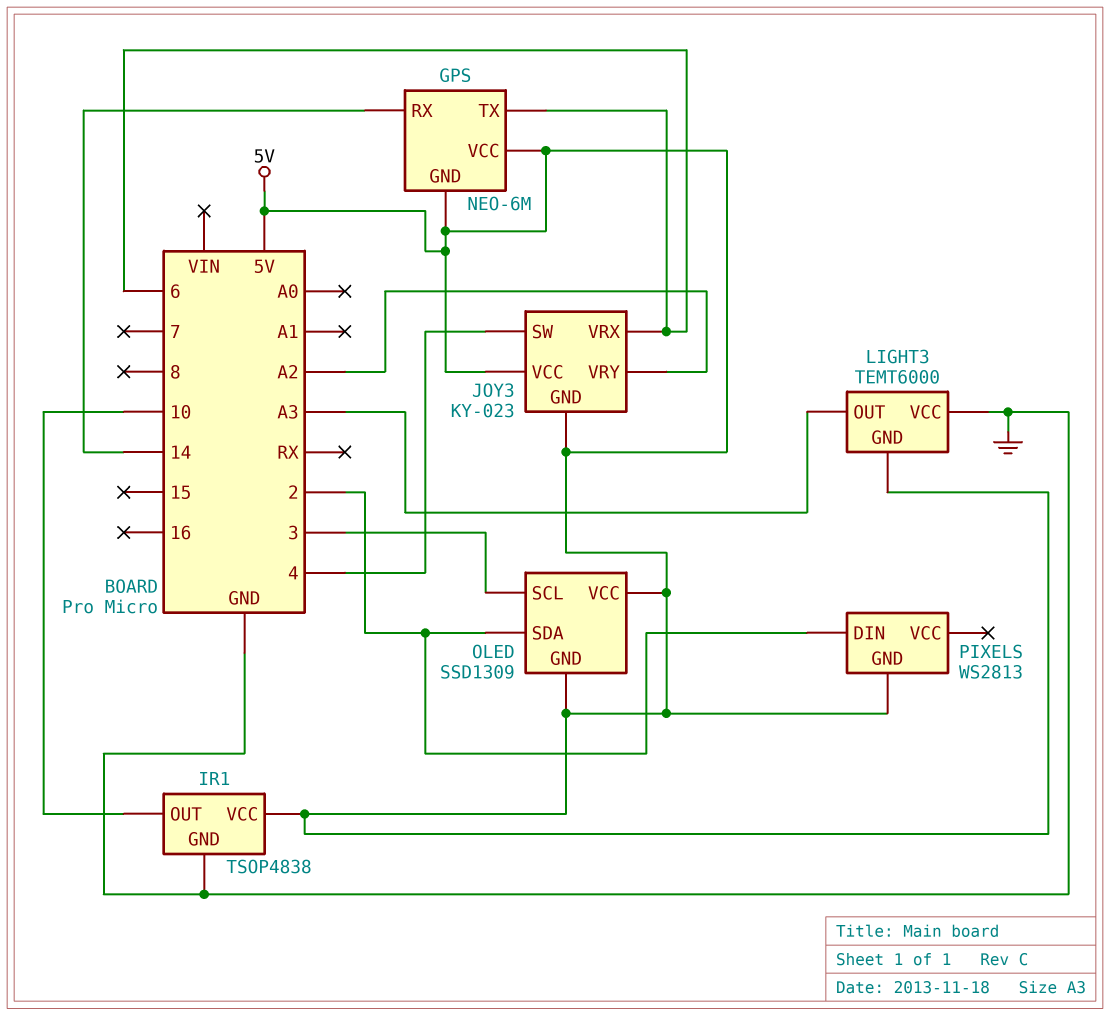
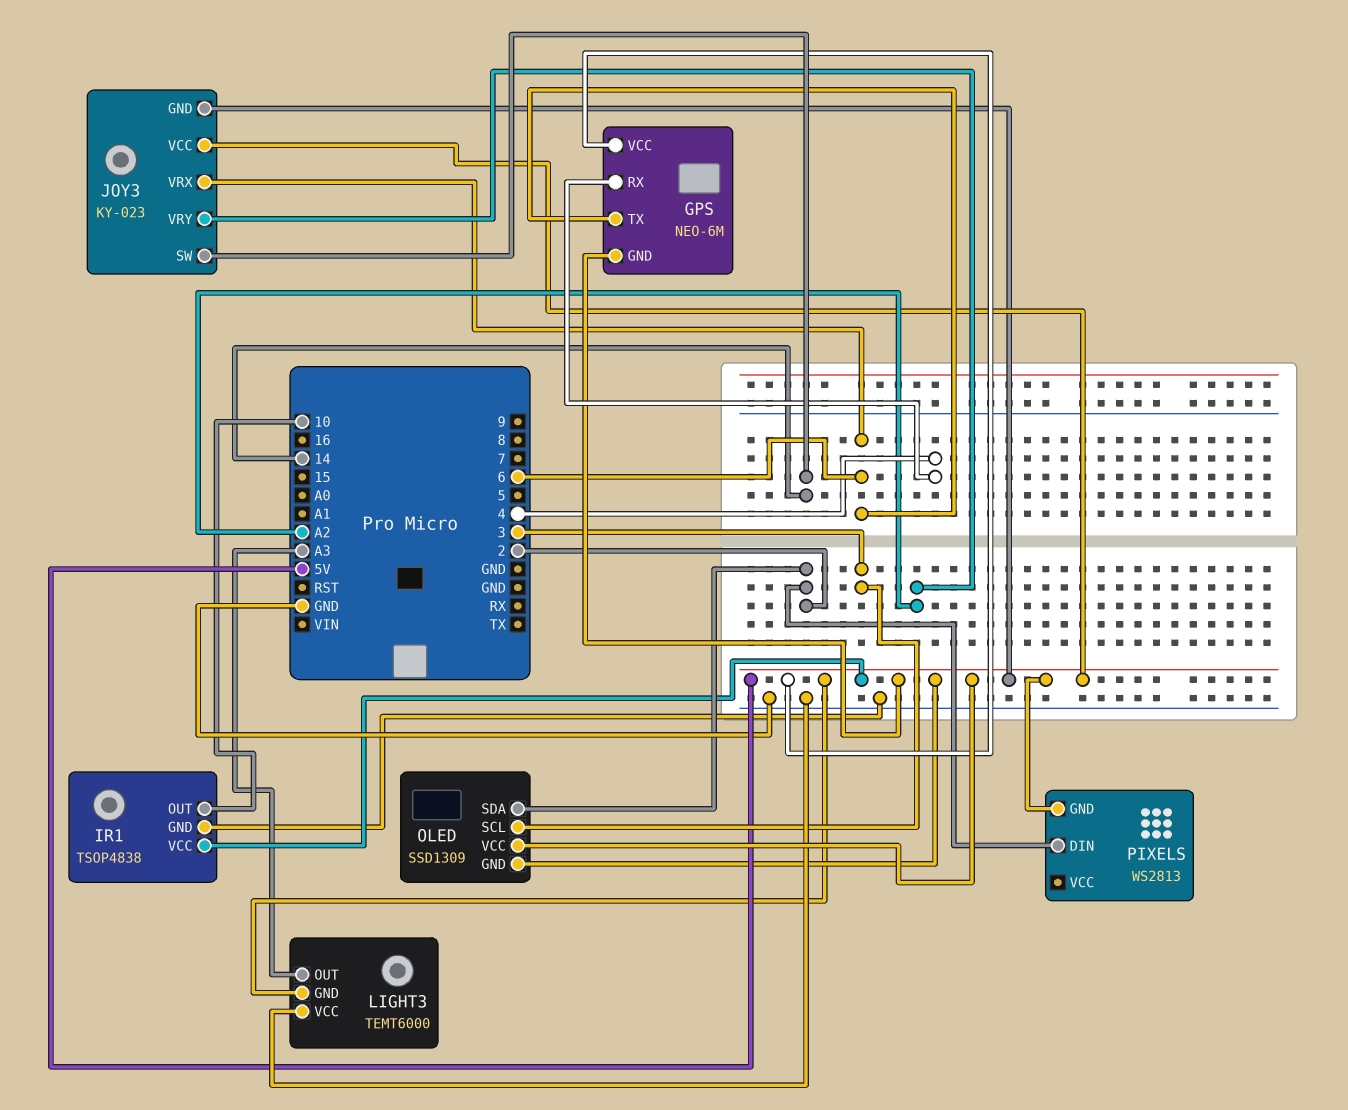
GPS pin RX: 14 -> 4
JOY3 pin SW: 4 -> 14

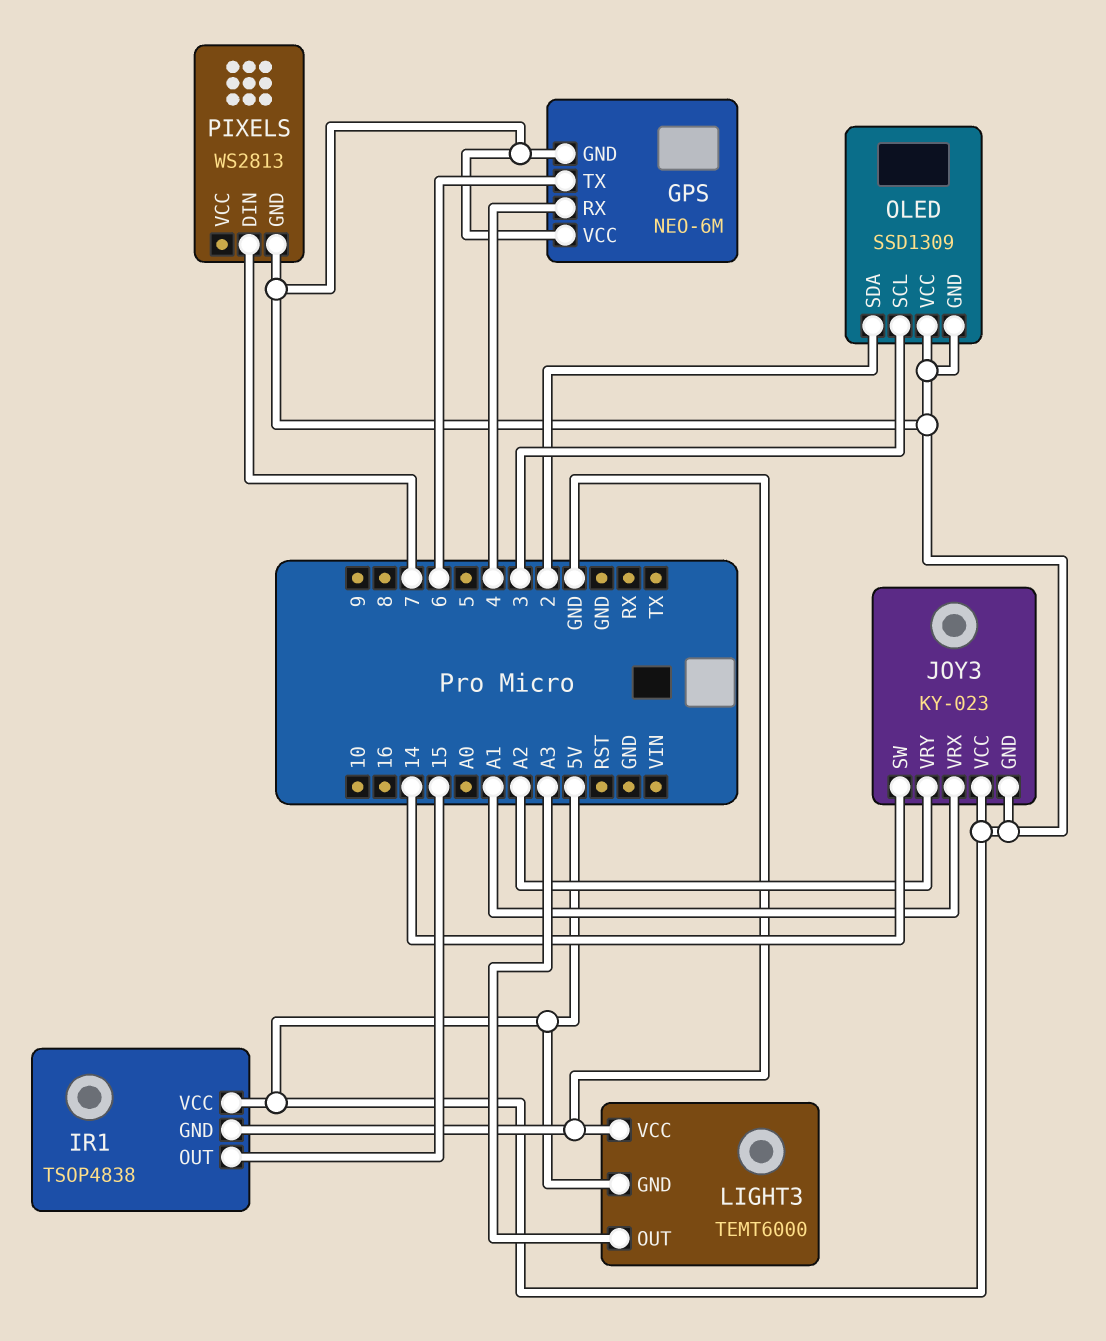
IR1 pin OUT: 10 -> 15
JOY3 pin VRX: 6 -> A1
PIXELS pin DIN: 2 -> 7

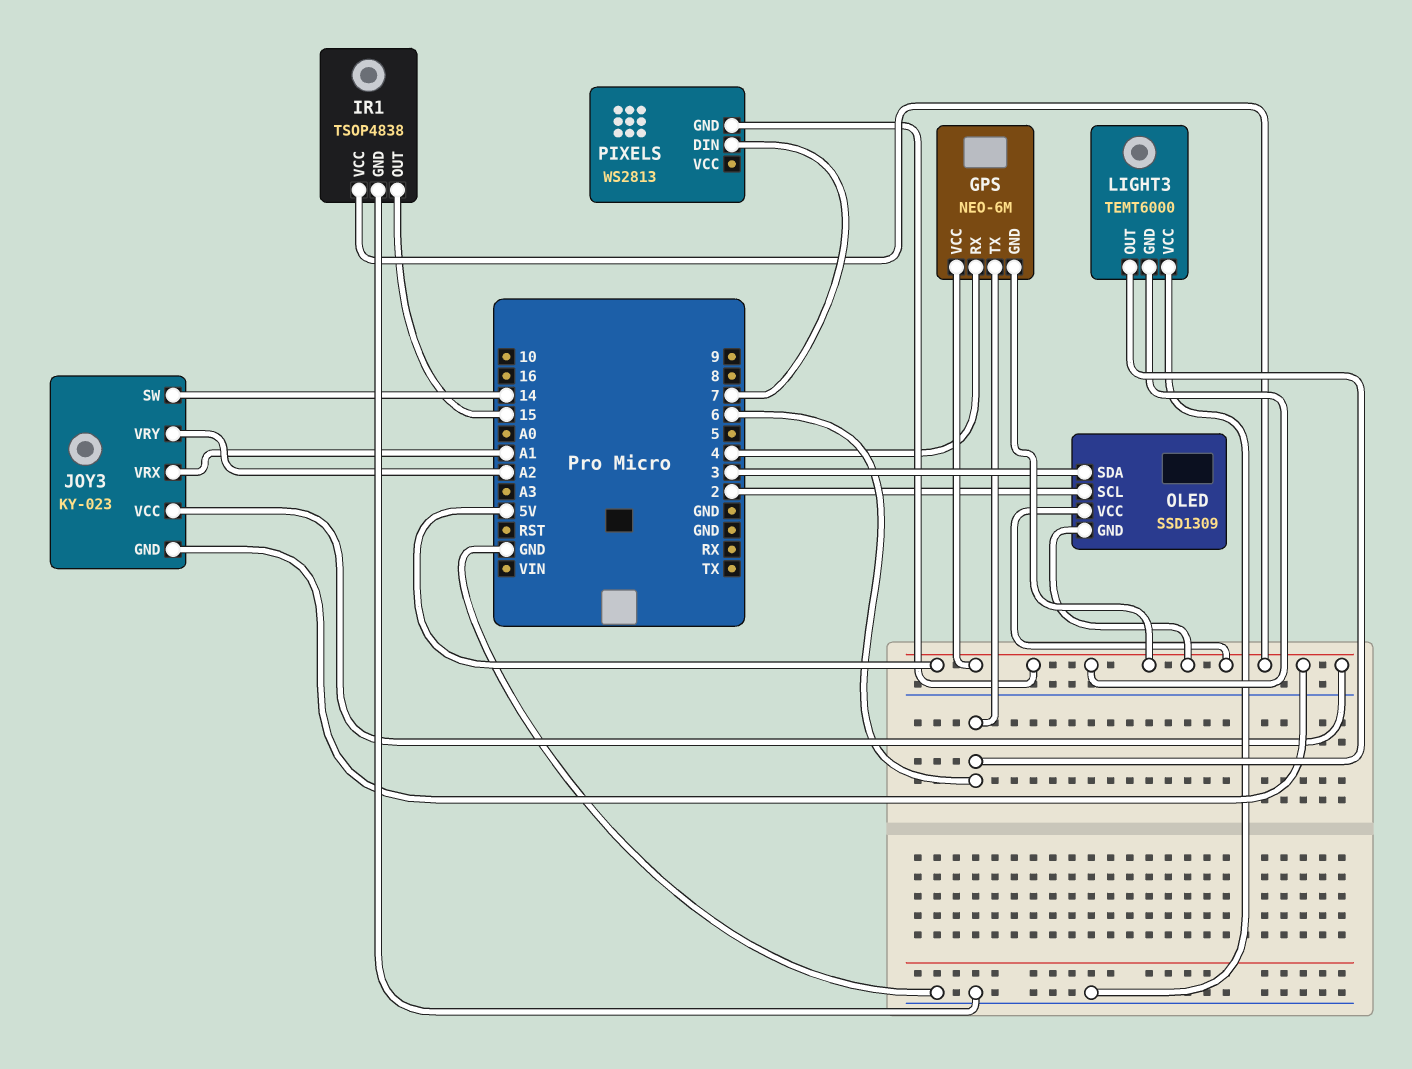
LIGHT3 pin OUT: A3 -> 6
OLED pin SCL: 3 -> 2
OLED pin SDA: 2 -> 3

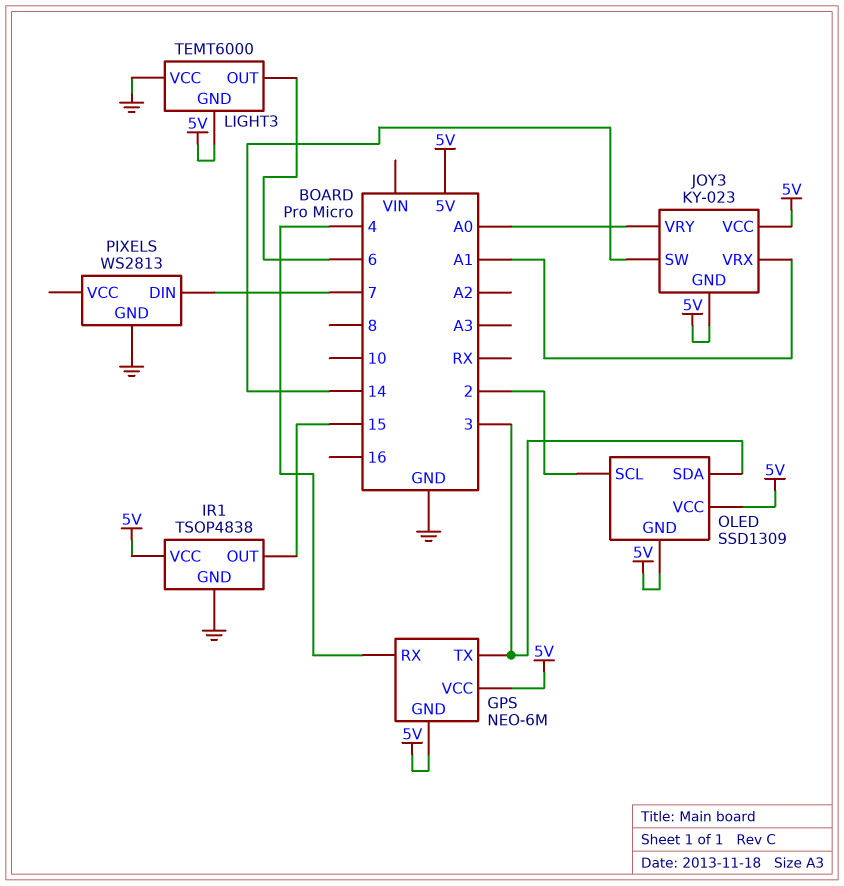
GPS pin TX: 6 -> 3
JOY3 pin VRY: A2 -> A0
PIXELS pin GND: 5V -> GND

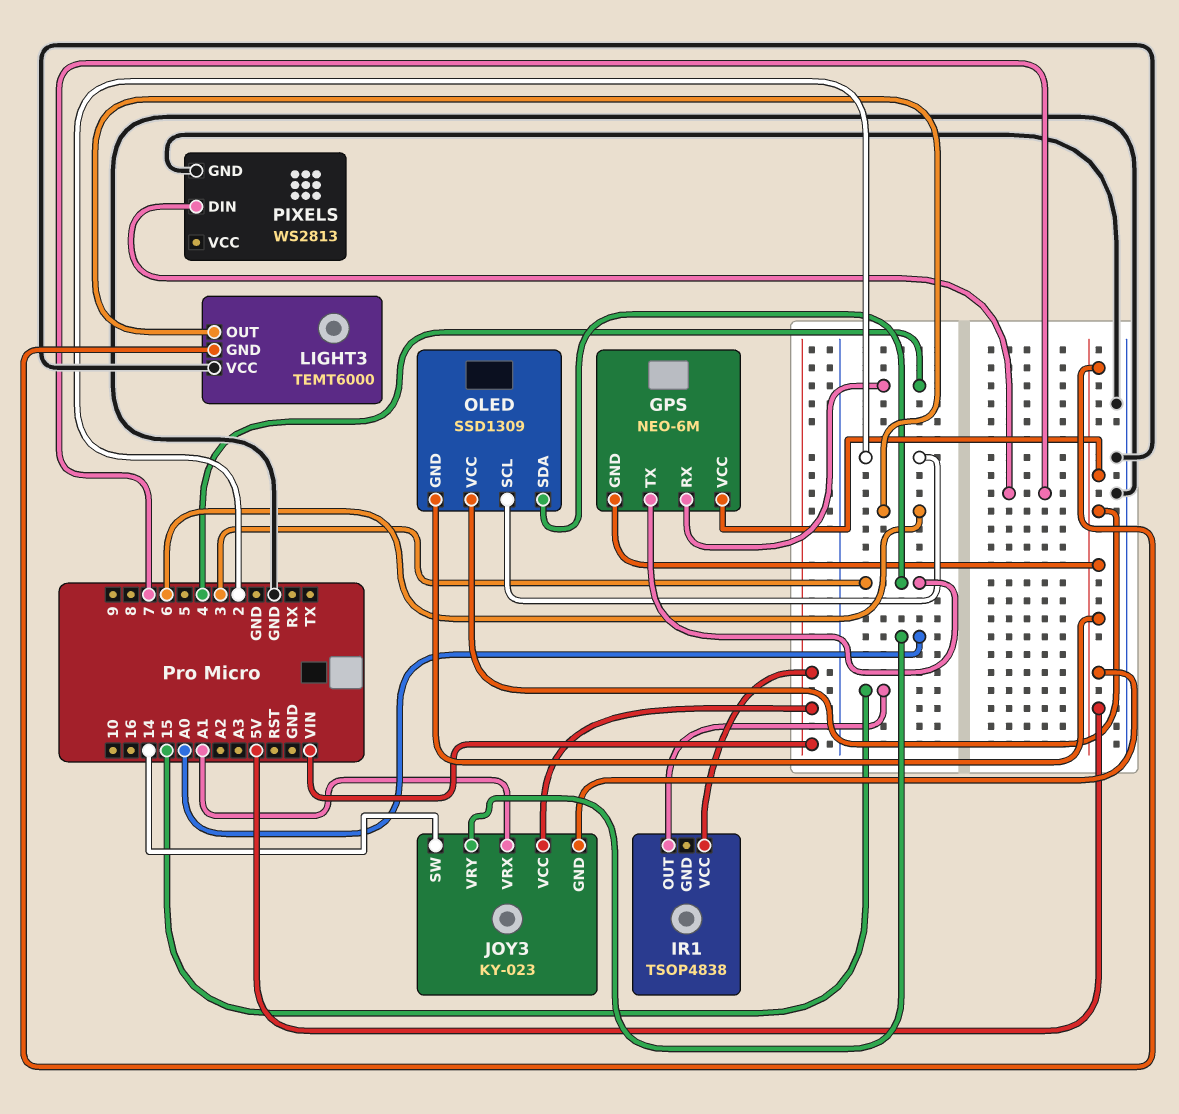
IR1 pin GND: GND -> none
IR1 pin VCC: 5V -> VIN
JOY3 pin VCC: 5V -> VIN

